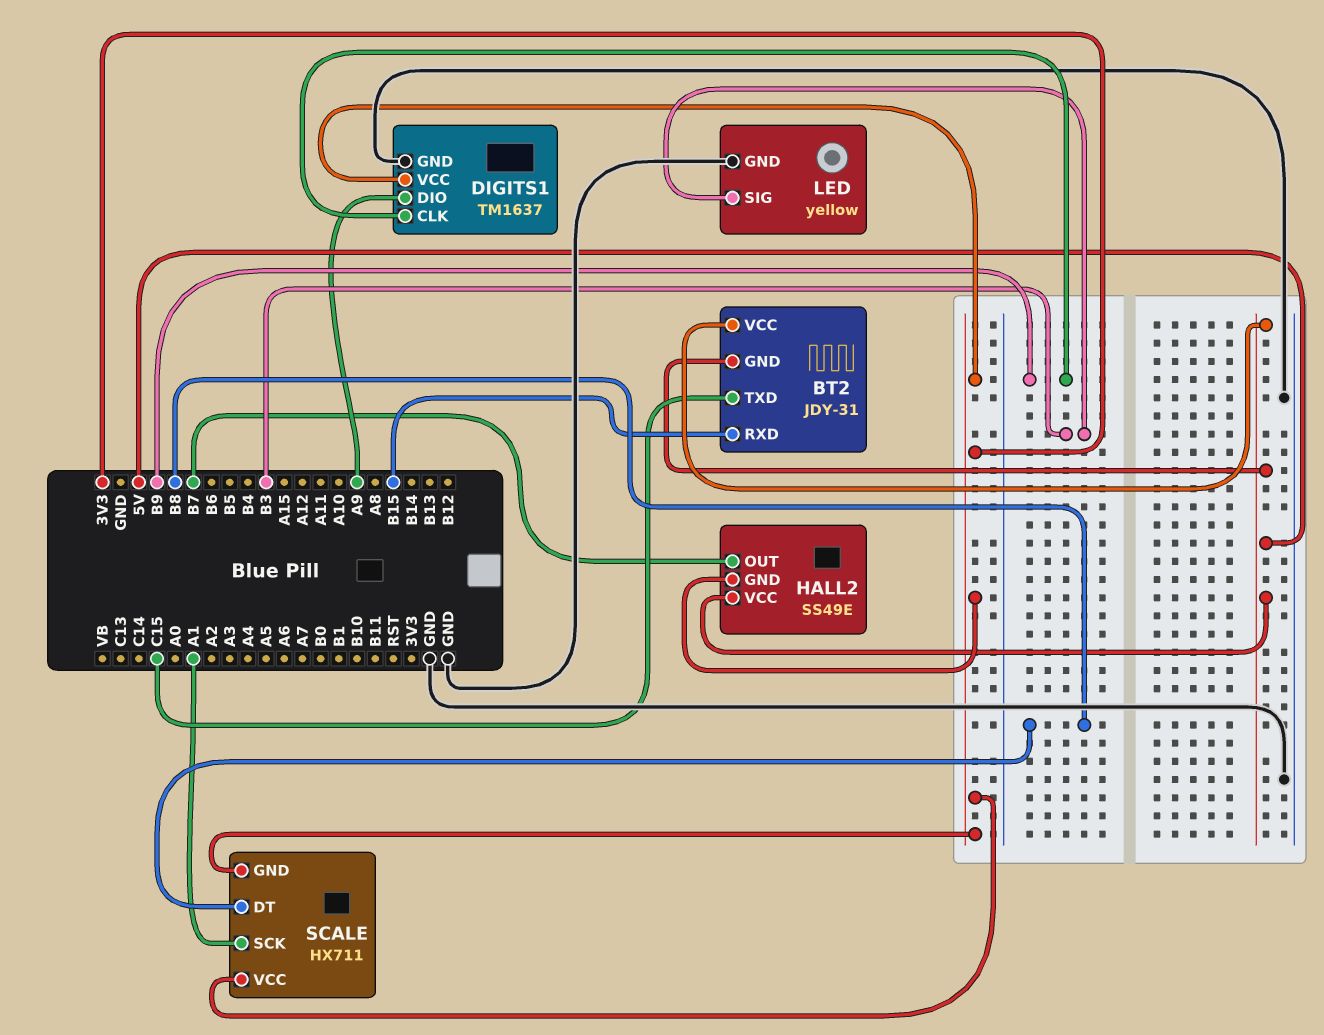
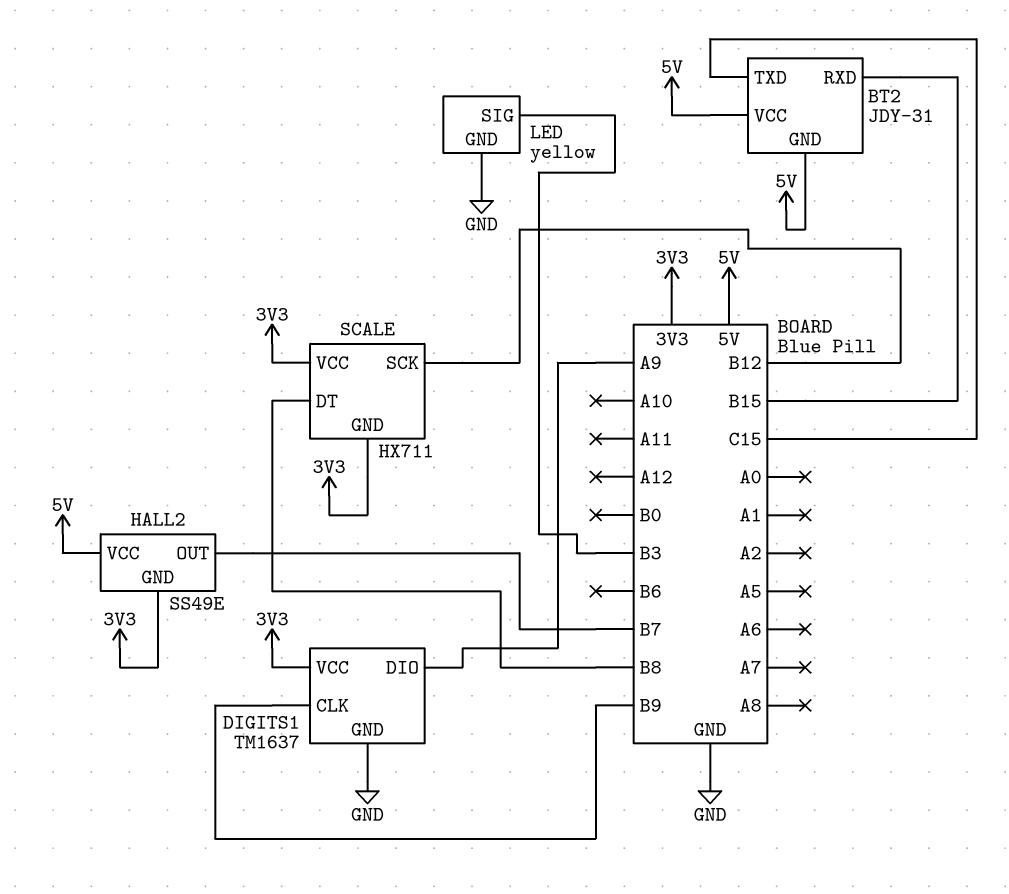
SCALE pin SCK: A1 -> B12

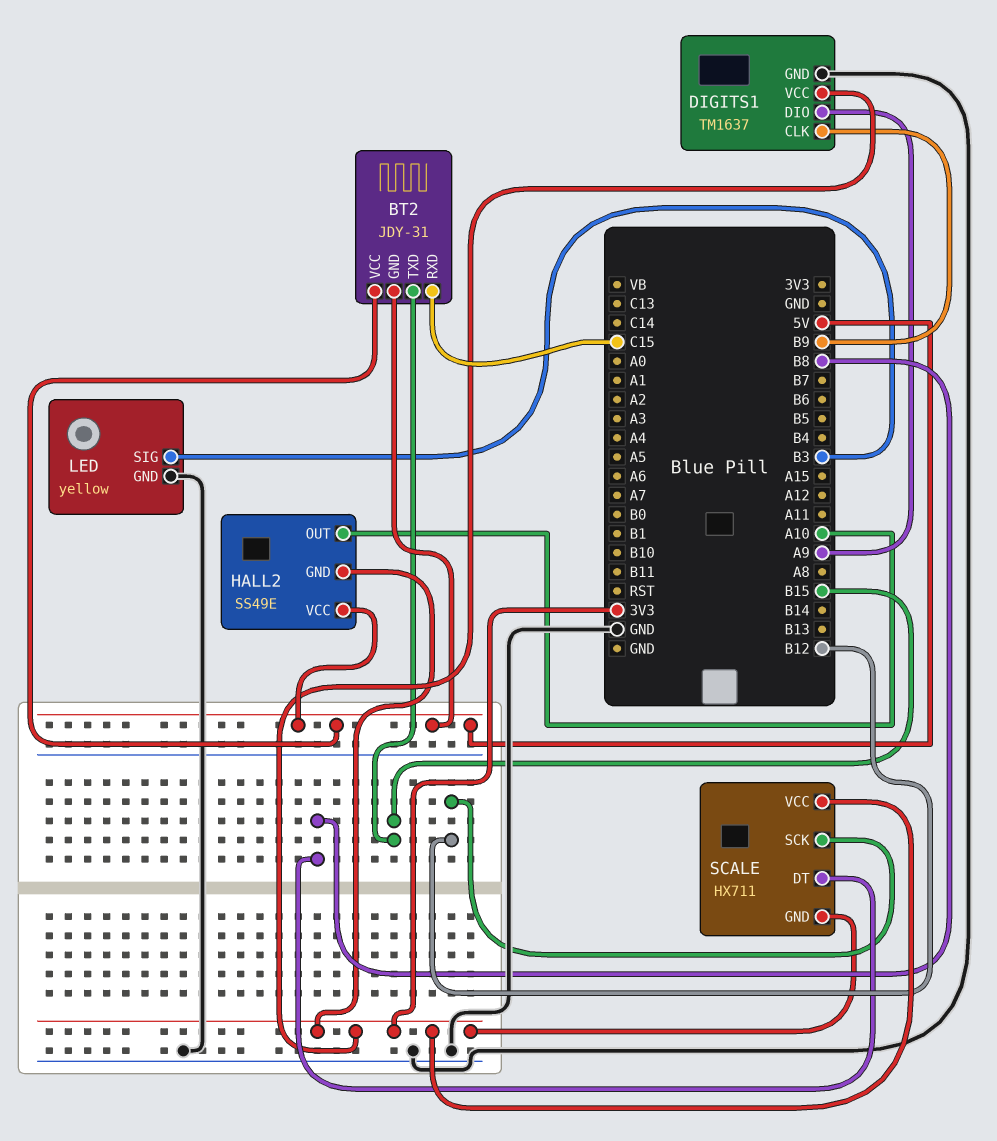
BT2 pin RXD: B15 -> C15
BT2 pin TXD: C15 -> B15
HALL2 pin OUT: B7 -> A10

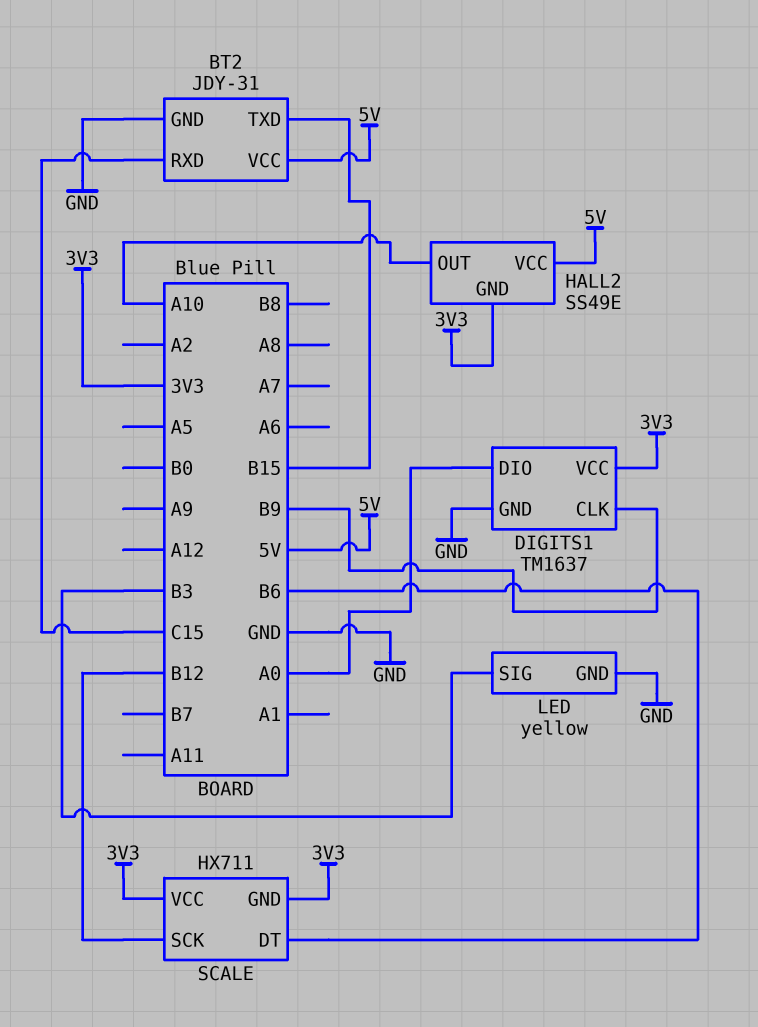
BT2 pin GND: 5V -> GND
DIGITS1 pin DIO: A9 -> A0
SCALE pin DT: B8 -> B6

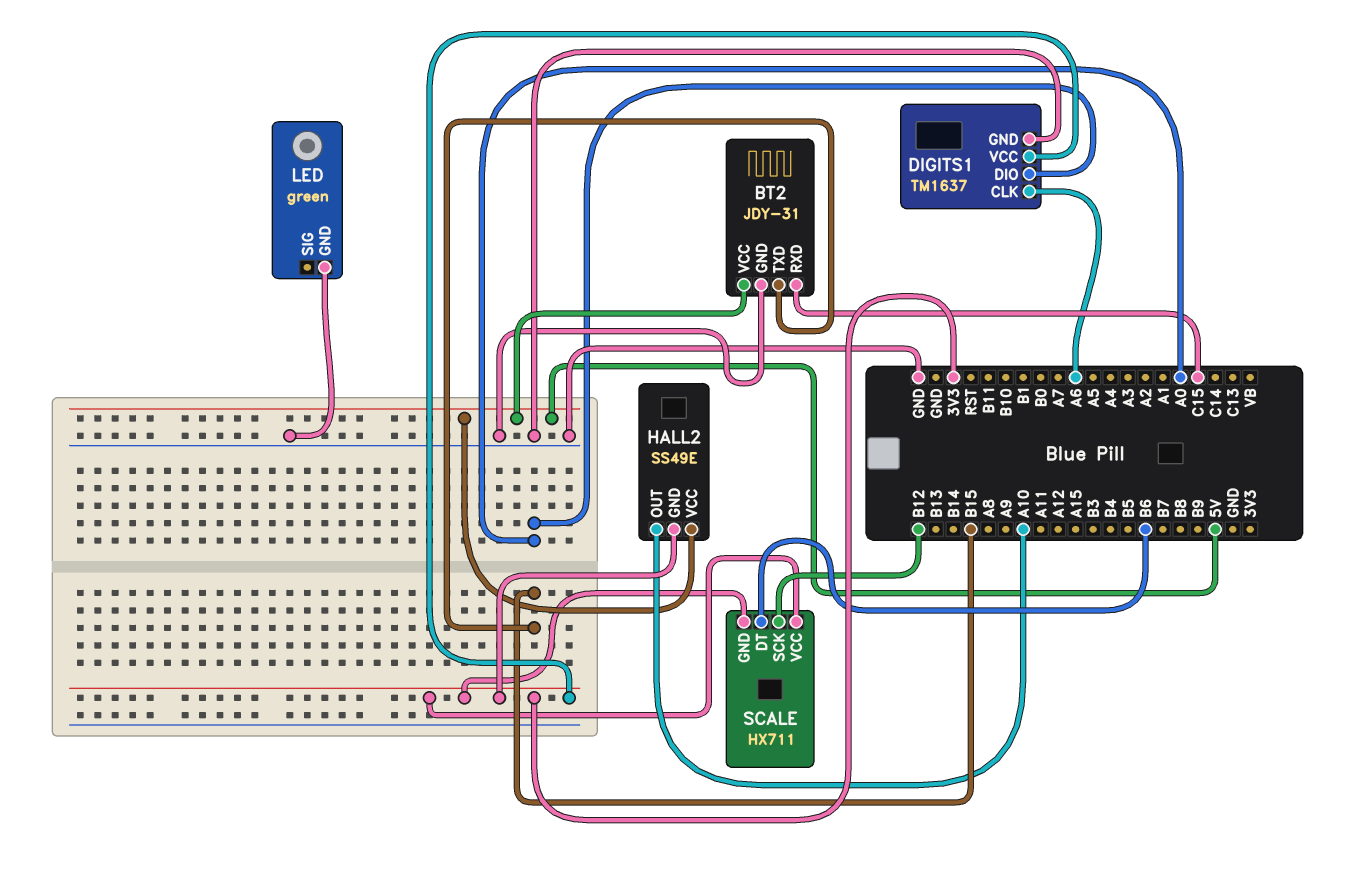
DIGITS1 pin CLK: B9 -> A6
LED: yellow -> green
LED pin SIG: B3 -> none

